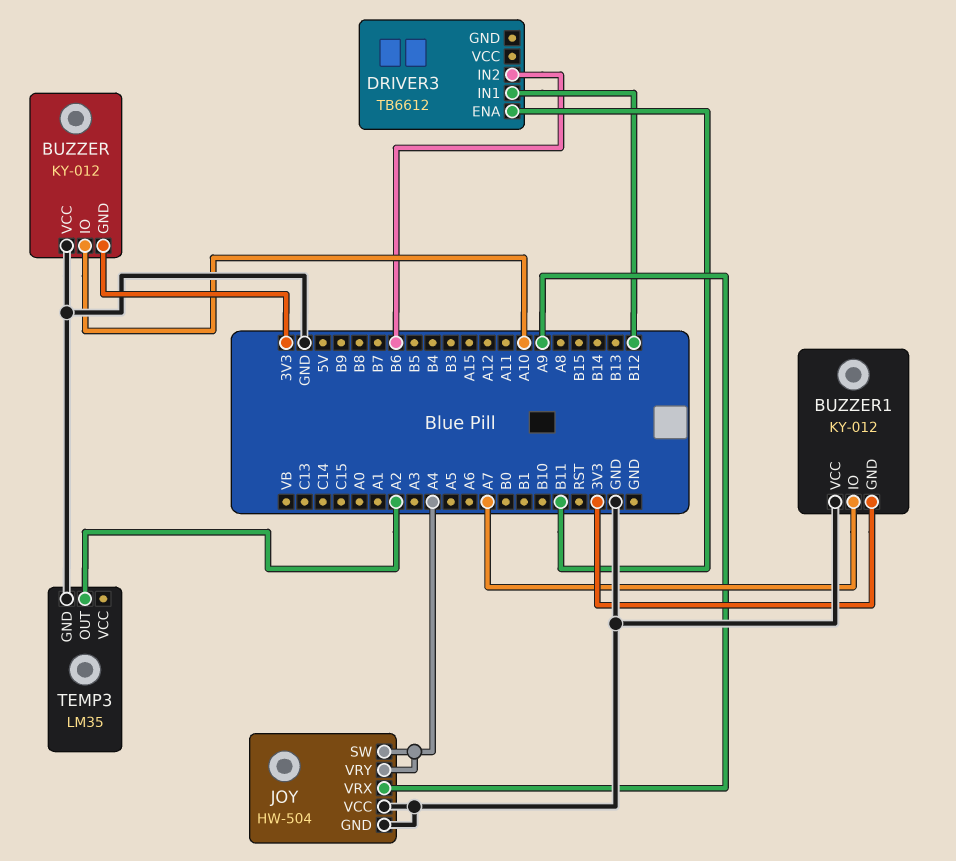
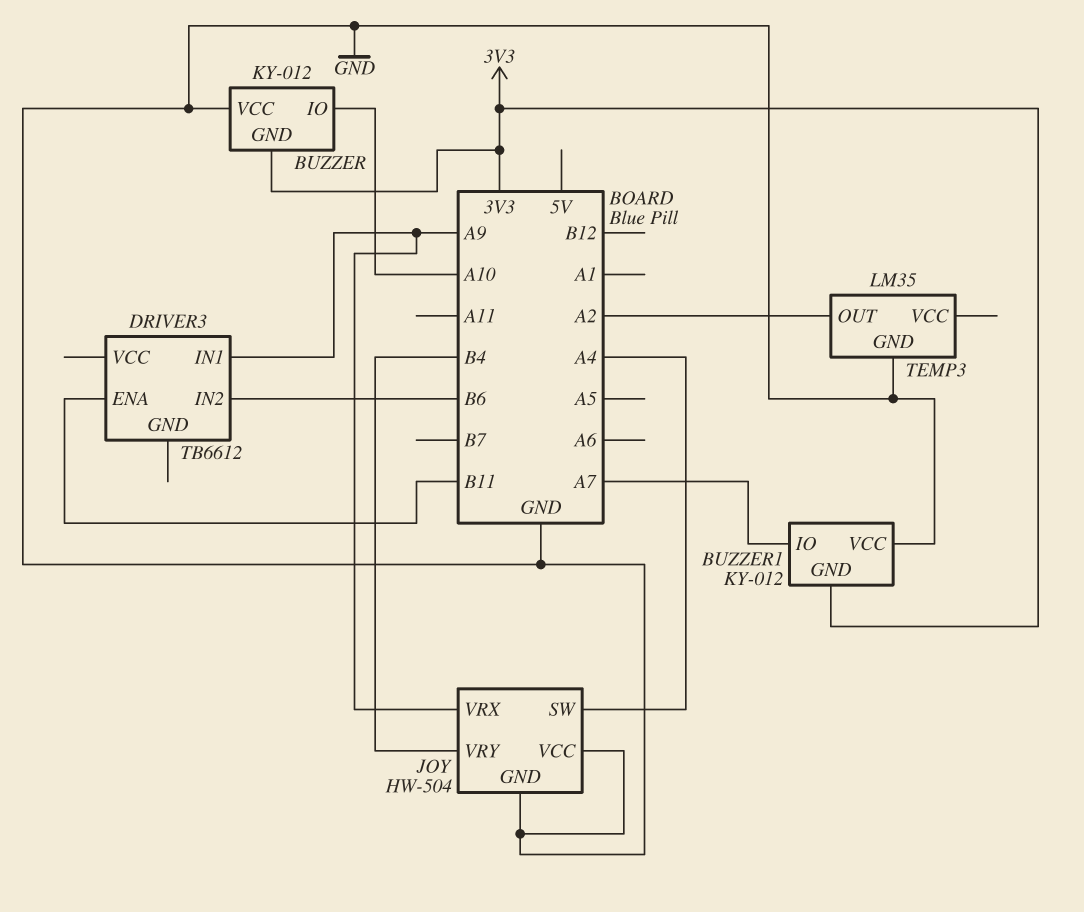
DRIVER3 pin IN1: B12 -> A9
JOY pin VRY: A4 -> B4

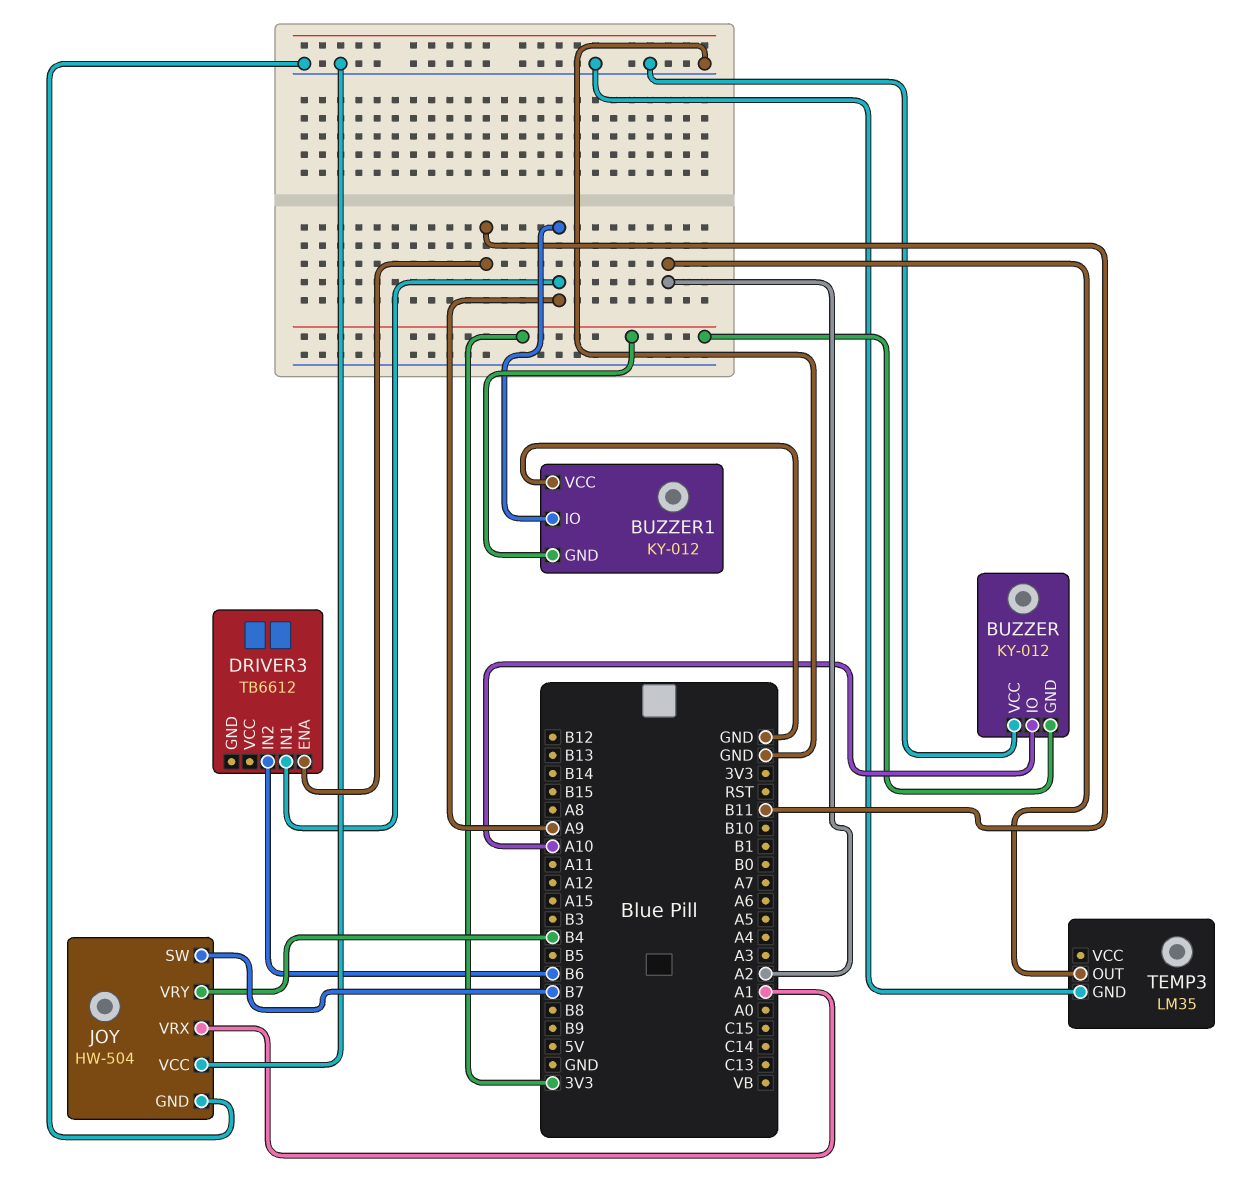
BUZZER1 pin IO: A7 -> A9
JOY pin SW: A4 -> B7
JOY pin VRX: A9 -> A1

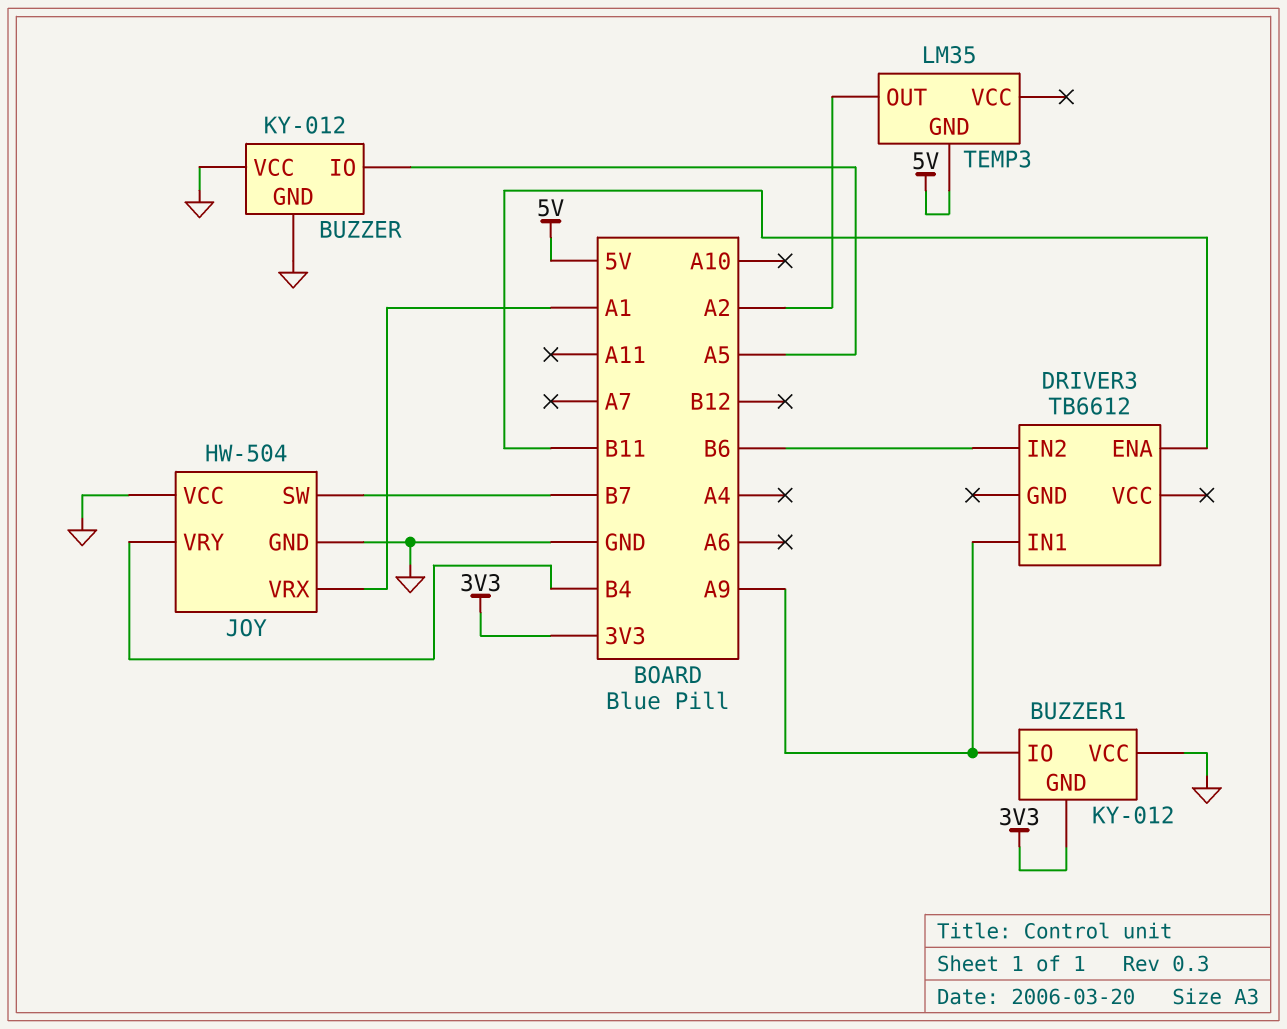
BUZZER pin GND: 3V3 -> GND
BUZZER pin IO: A10 -> A5
TEMP3 pin GND: GND -> 5V

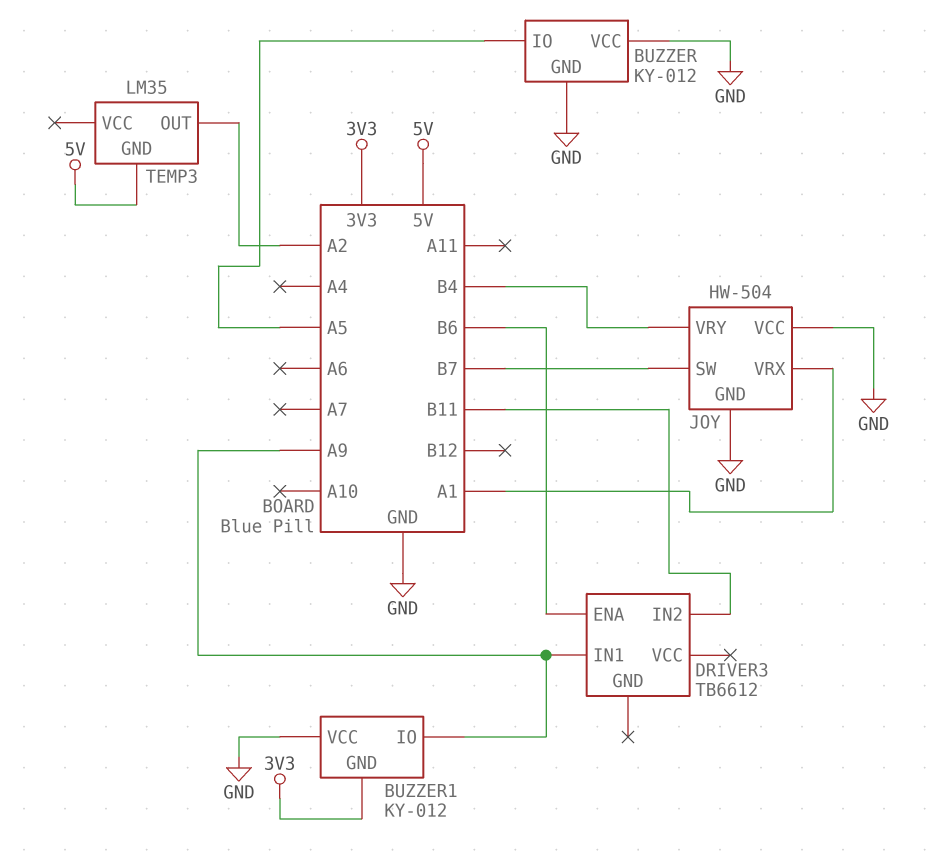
DRIVER3 pin ENA: B11 -> B6
DRIVER3 pin IN2: B6 -> B11

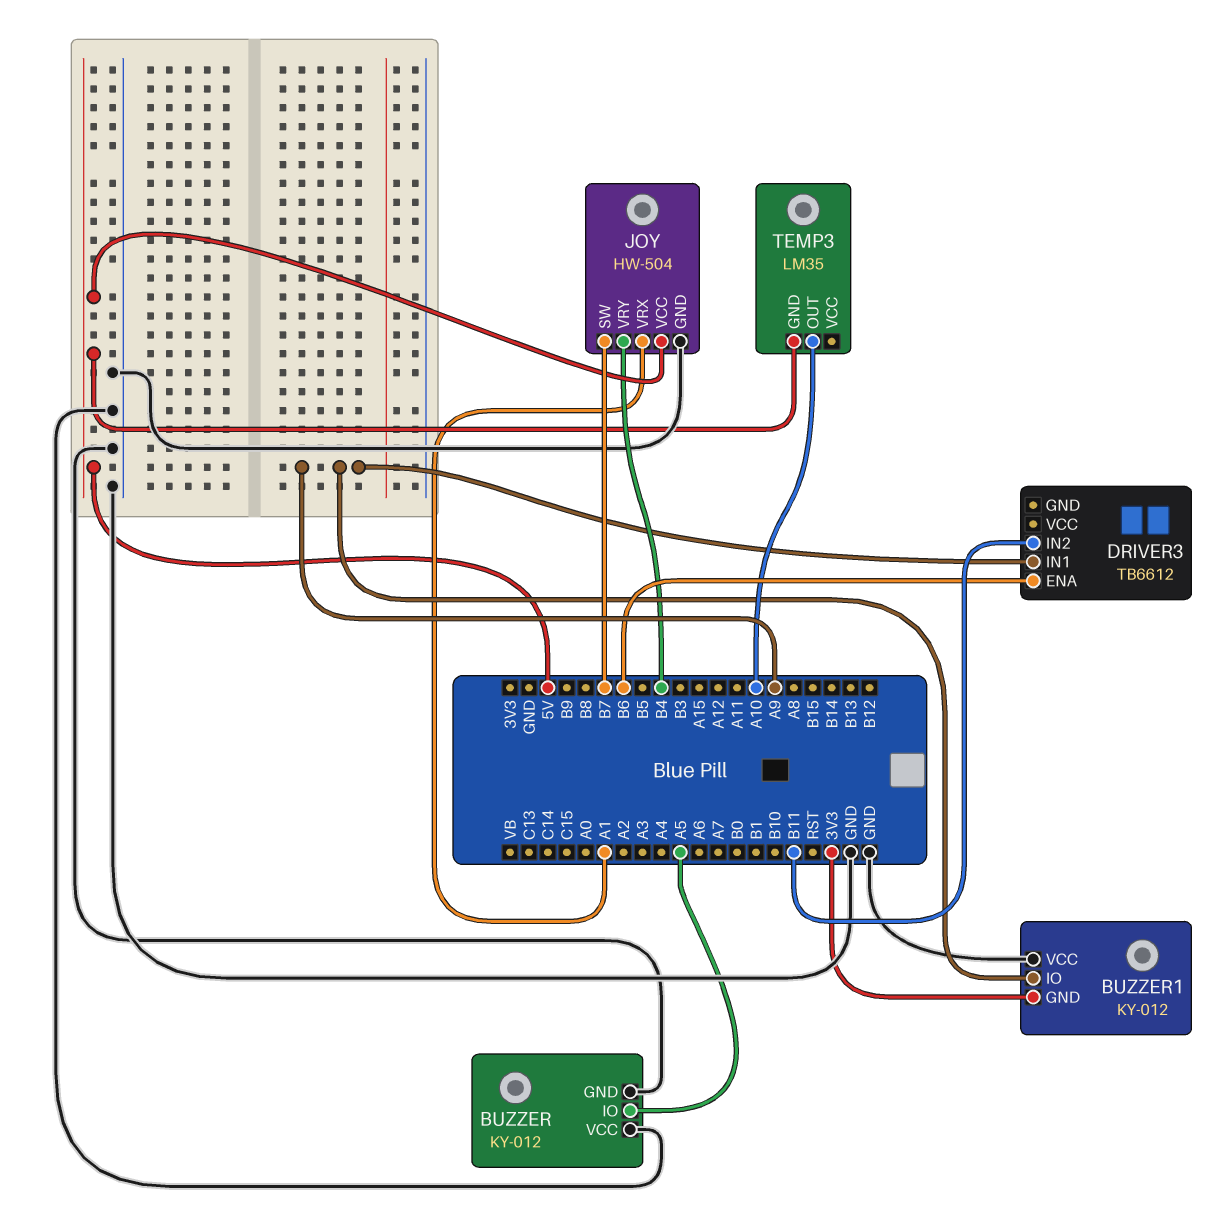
JOY pin VCC: GND -> 5V
TEMP3 pin OUT: A2 -> A10

